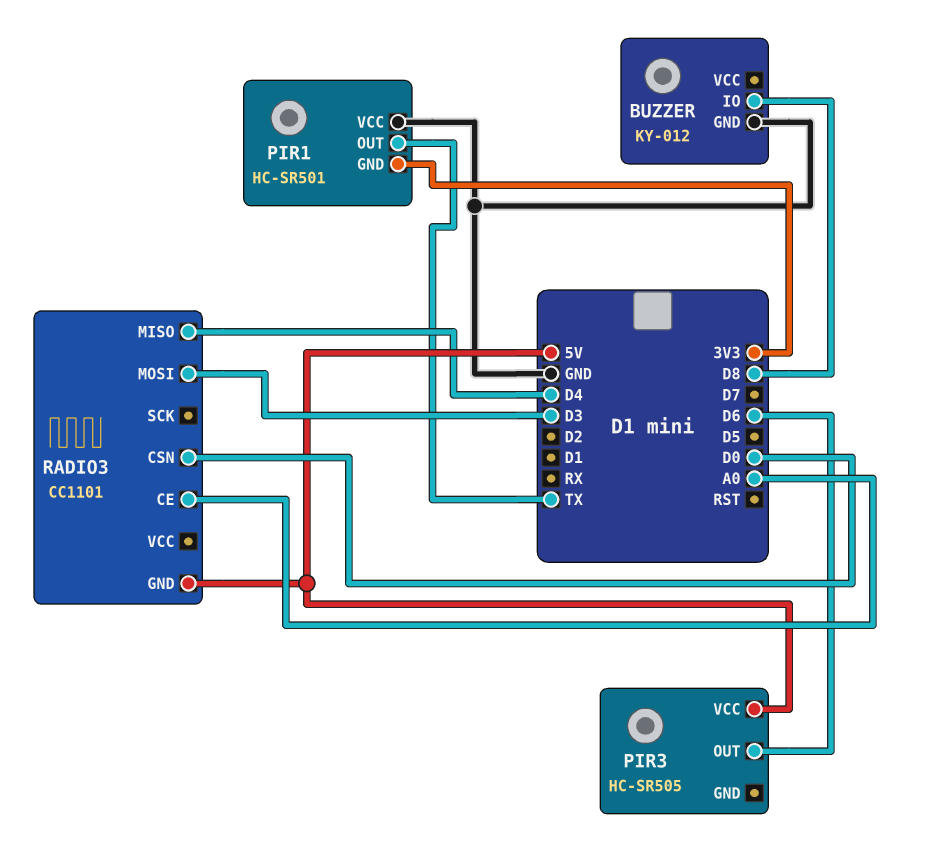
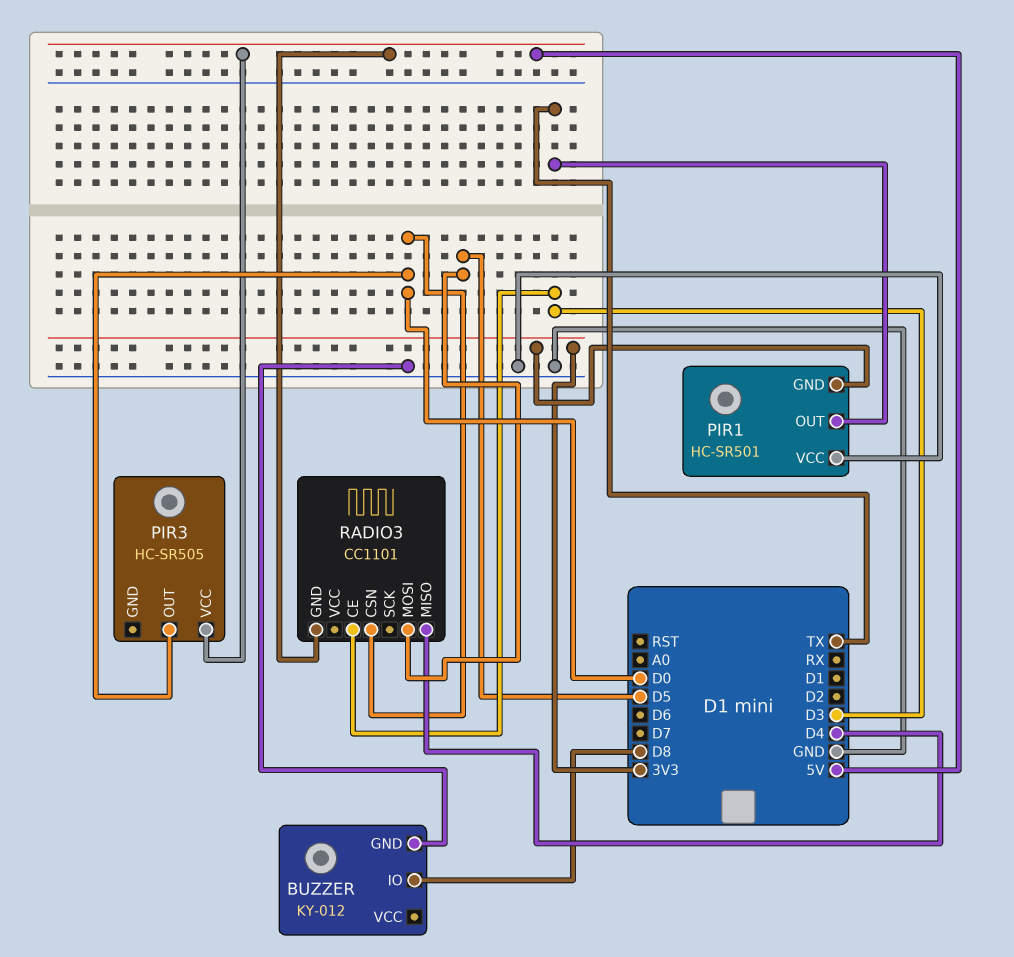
PIR3 pin OUT: D6 -> D0
RADIO3 pin CE: A0 -> D3
RADIO3 pin MOSI: D3 -> D5

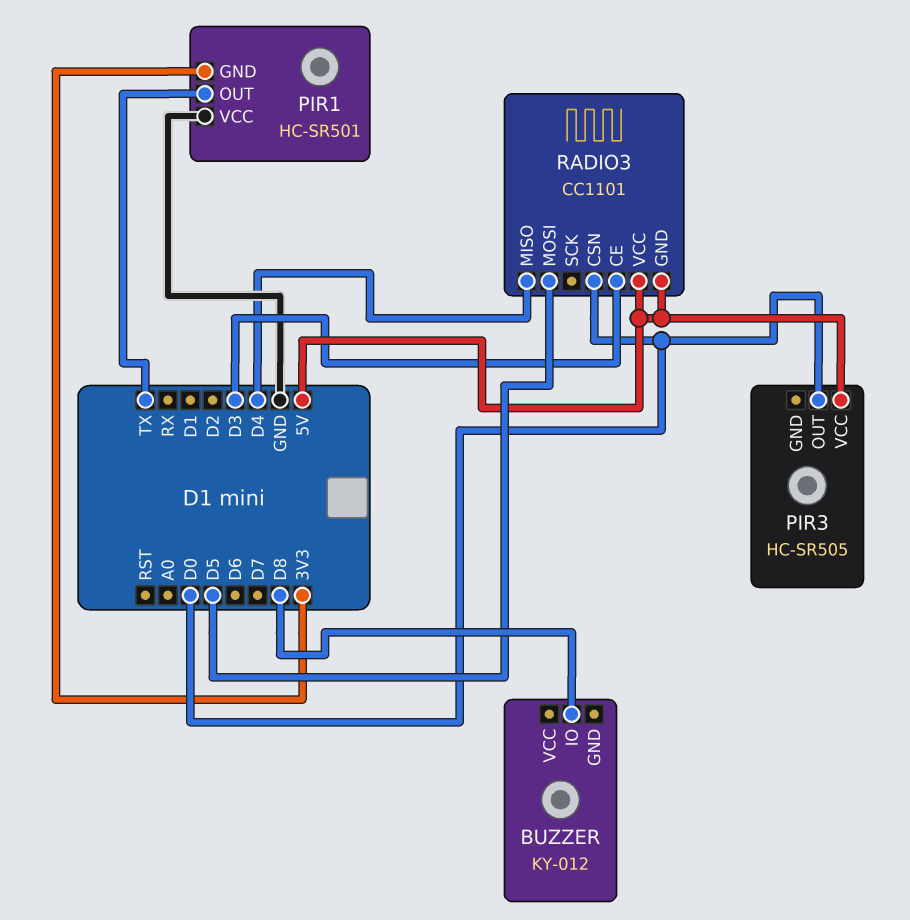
BUZZER pin GND: GND -> none
RADIO3 pin VCC: none -> 5V

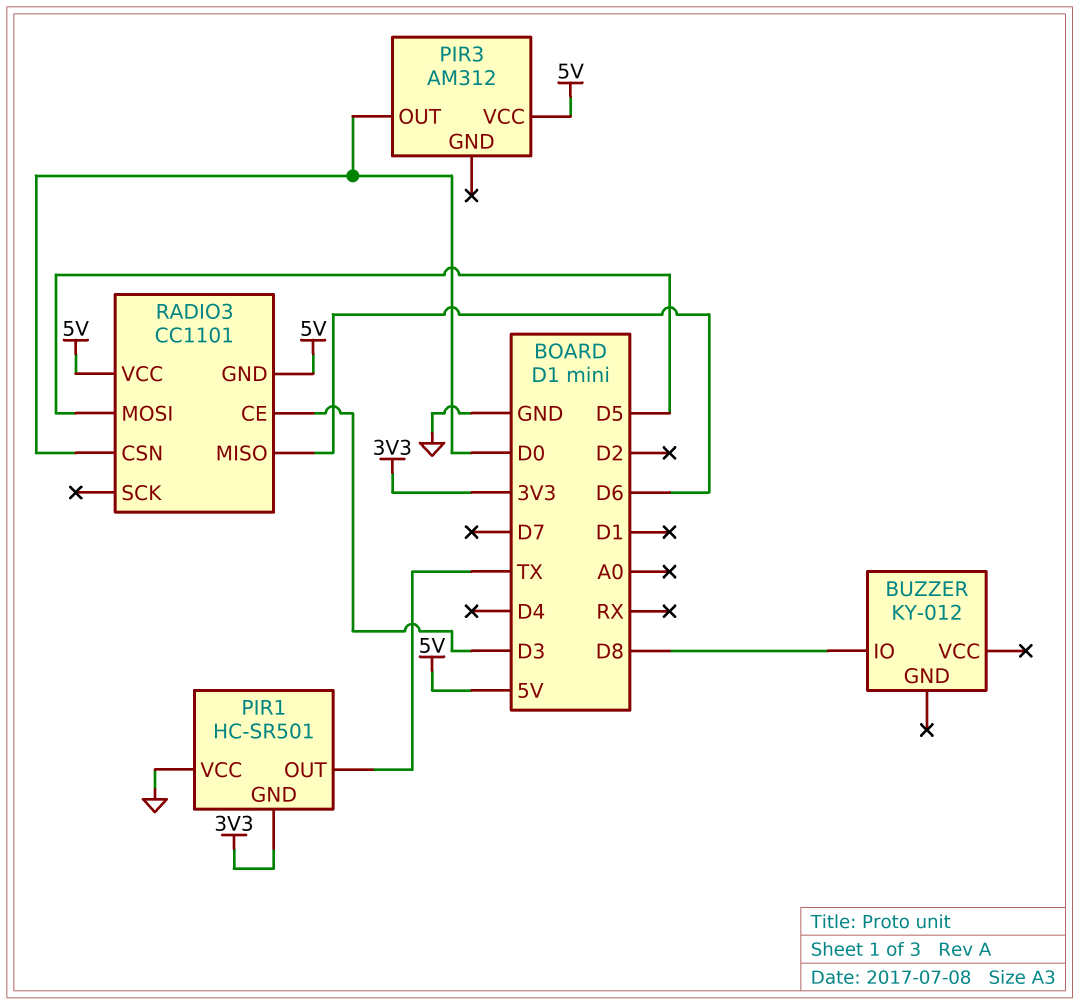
PIR3: HC-SR505 -> AM312
RADIO3 pin MISO: D4 -> D6

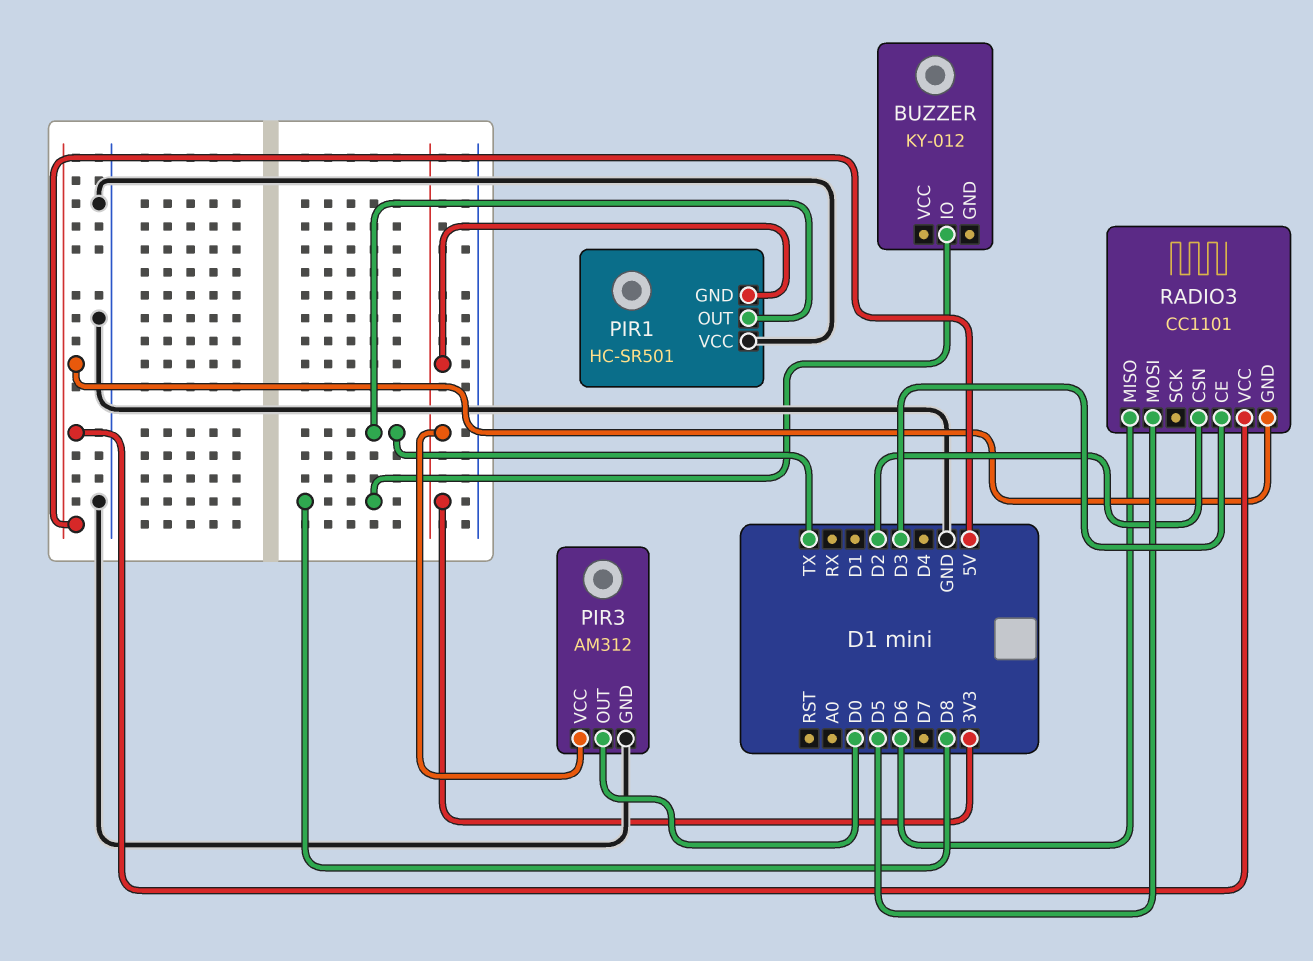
PIR3 pin GND: none -> GND
PIR3 pin VCC: 5V -> 3V3
RADIO3 pin CSN: D0 -> D2

